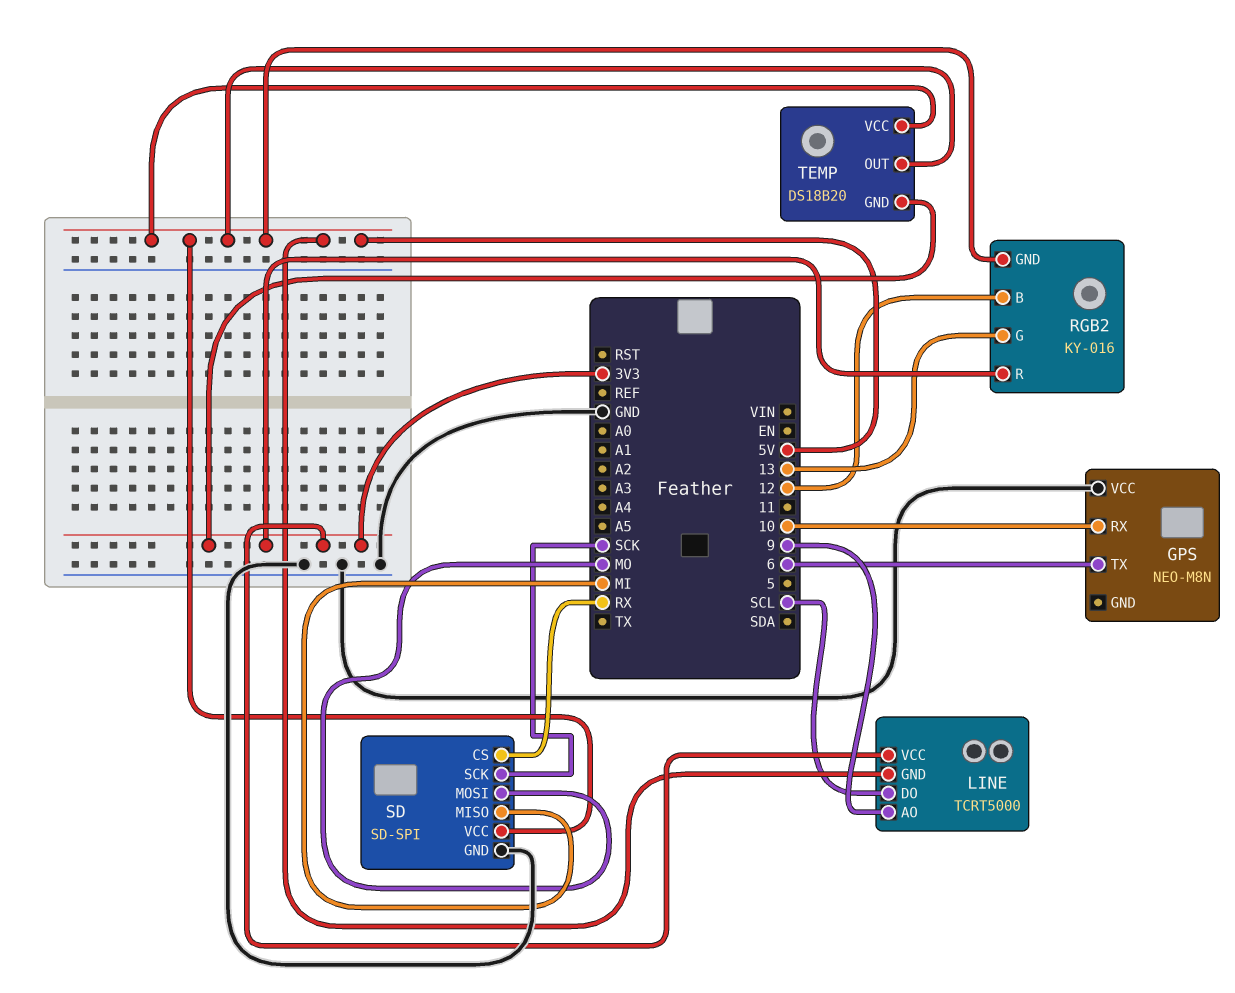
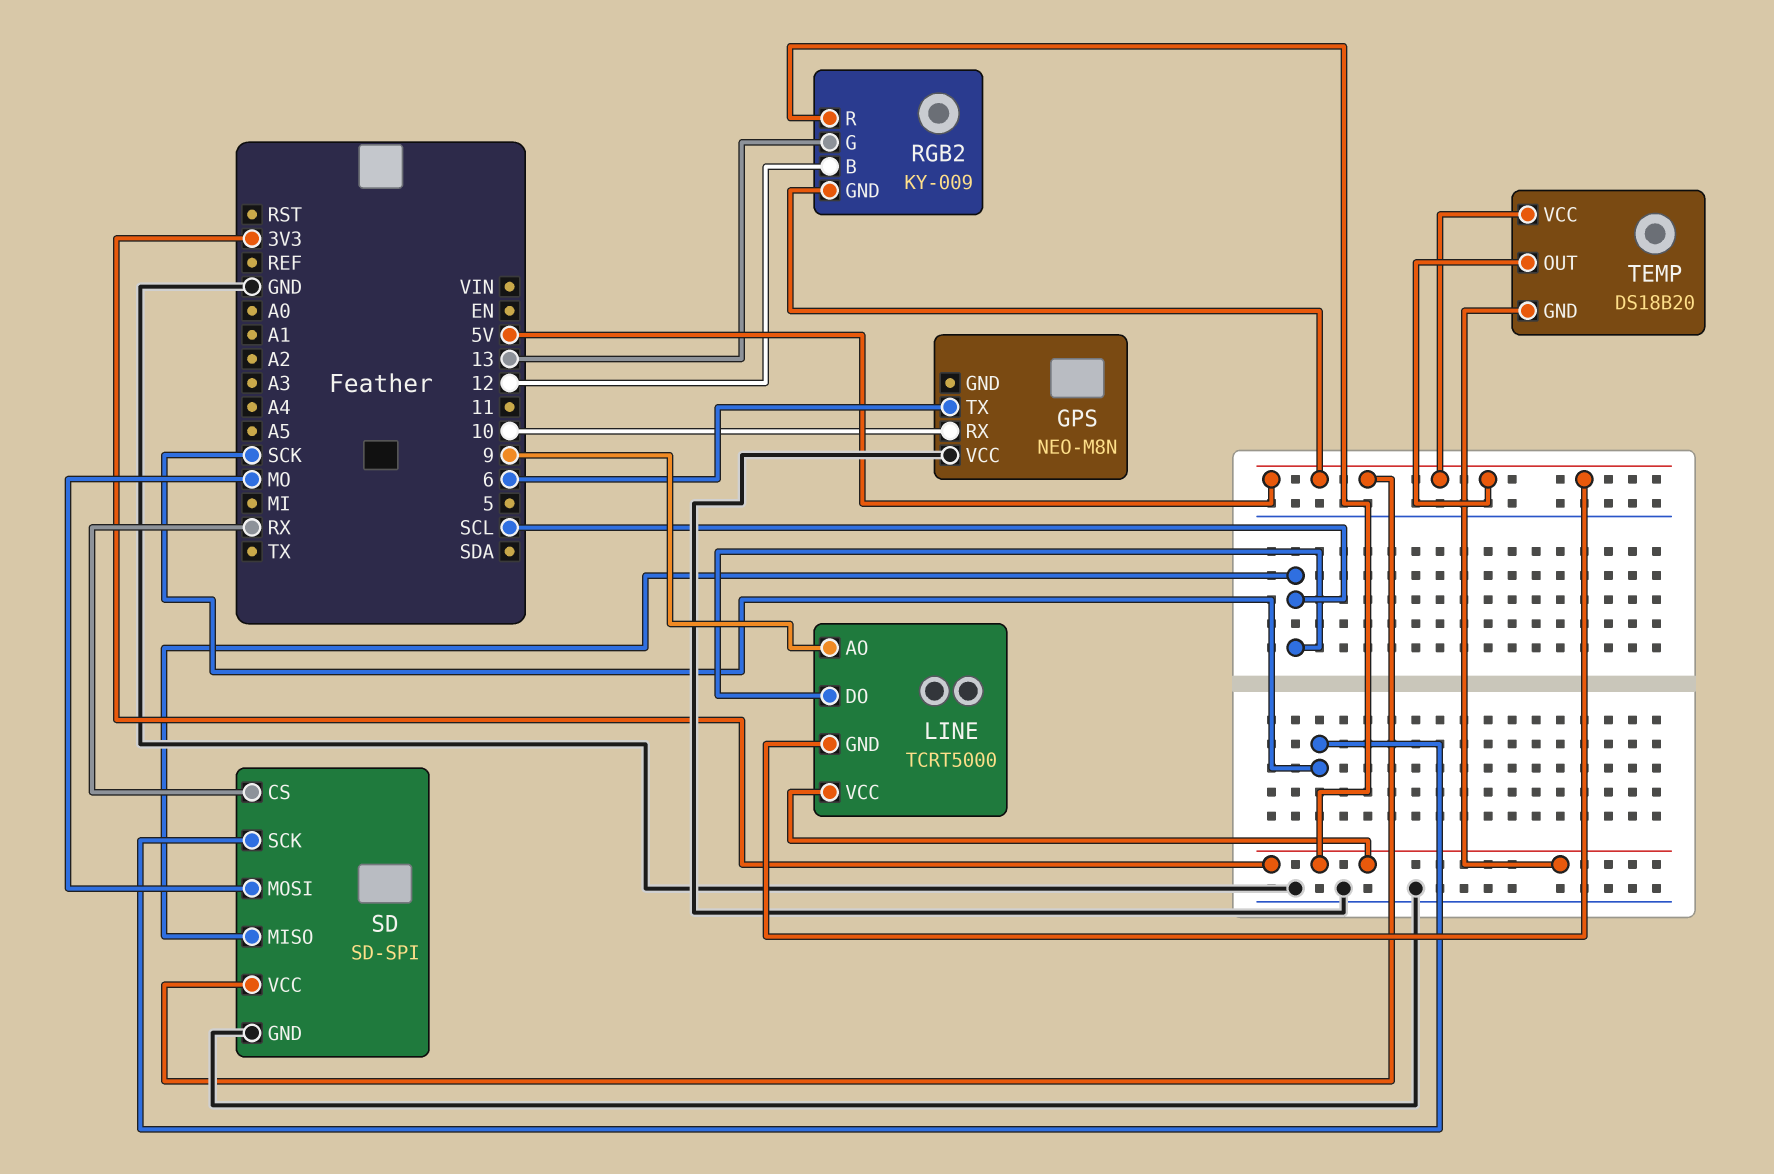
RGB2: KY-016 -> KY-009
SD pin MISO: MI -> SCL

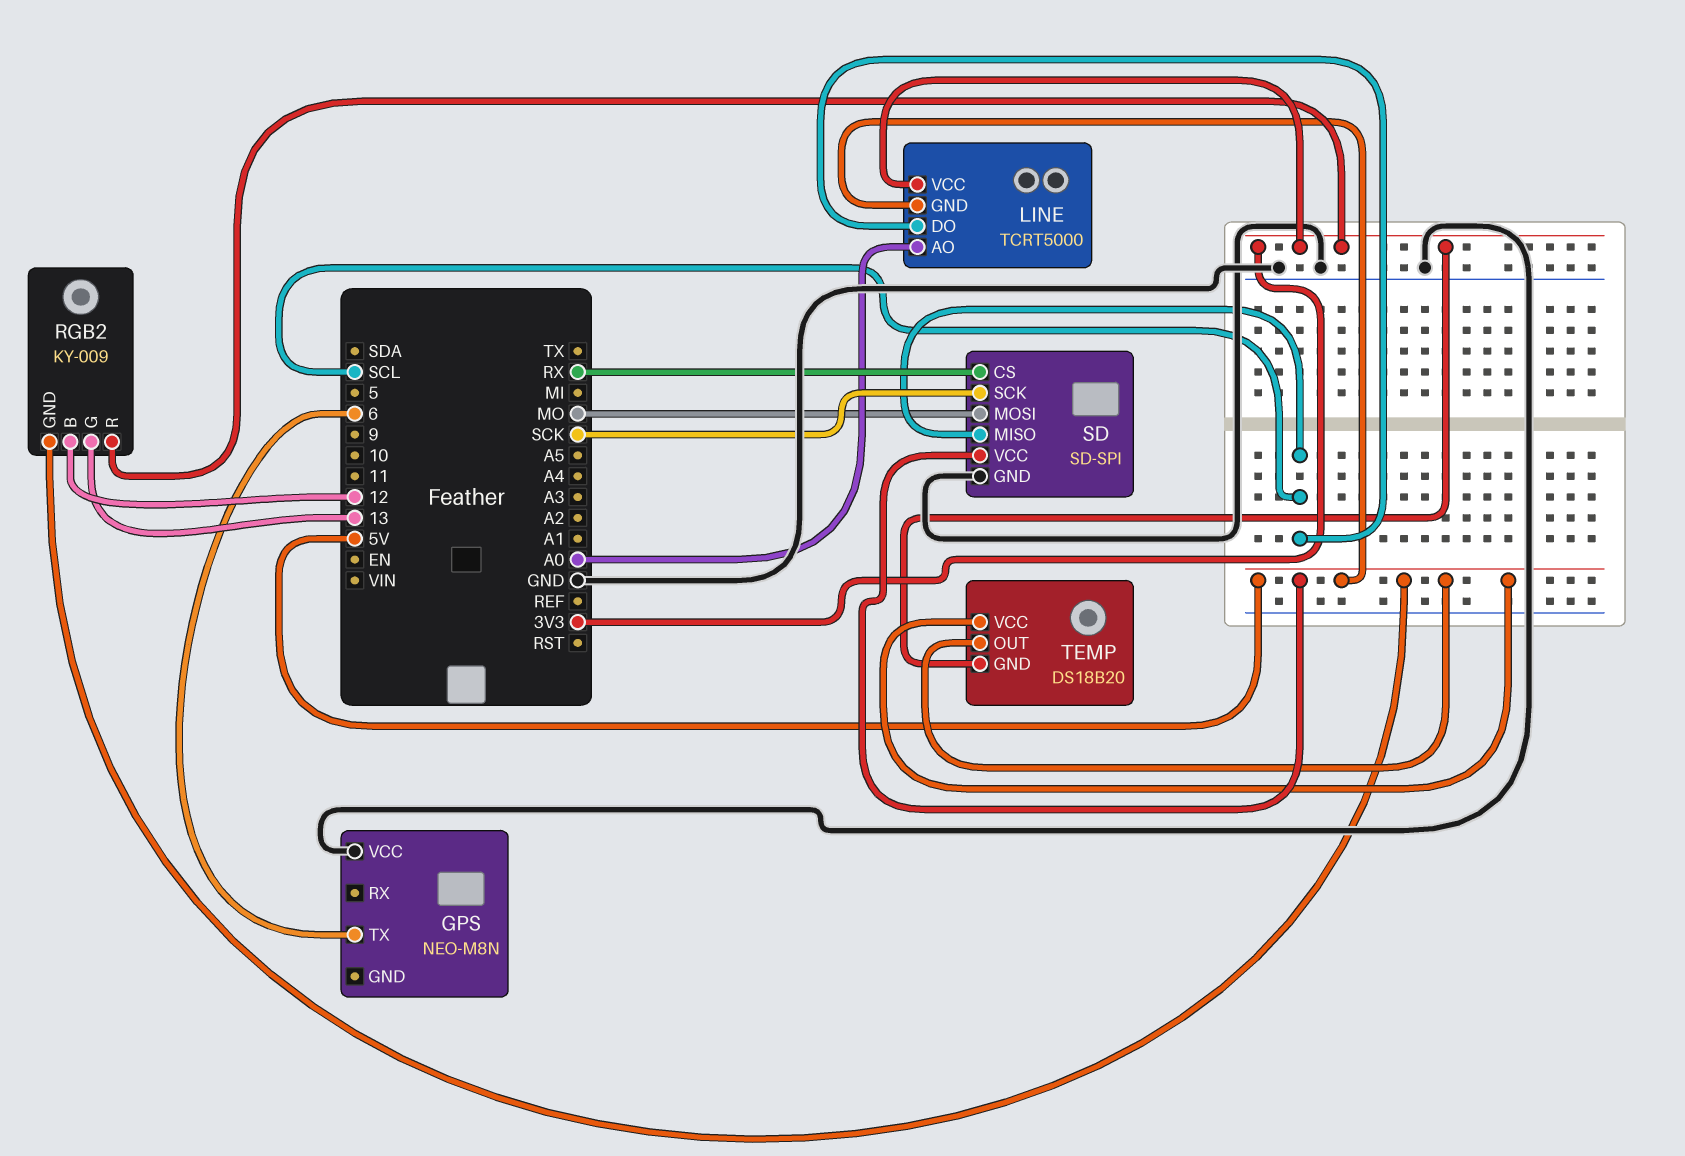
GPS pin RX: 10 -> none
LINE pin AO: 9 -> A0

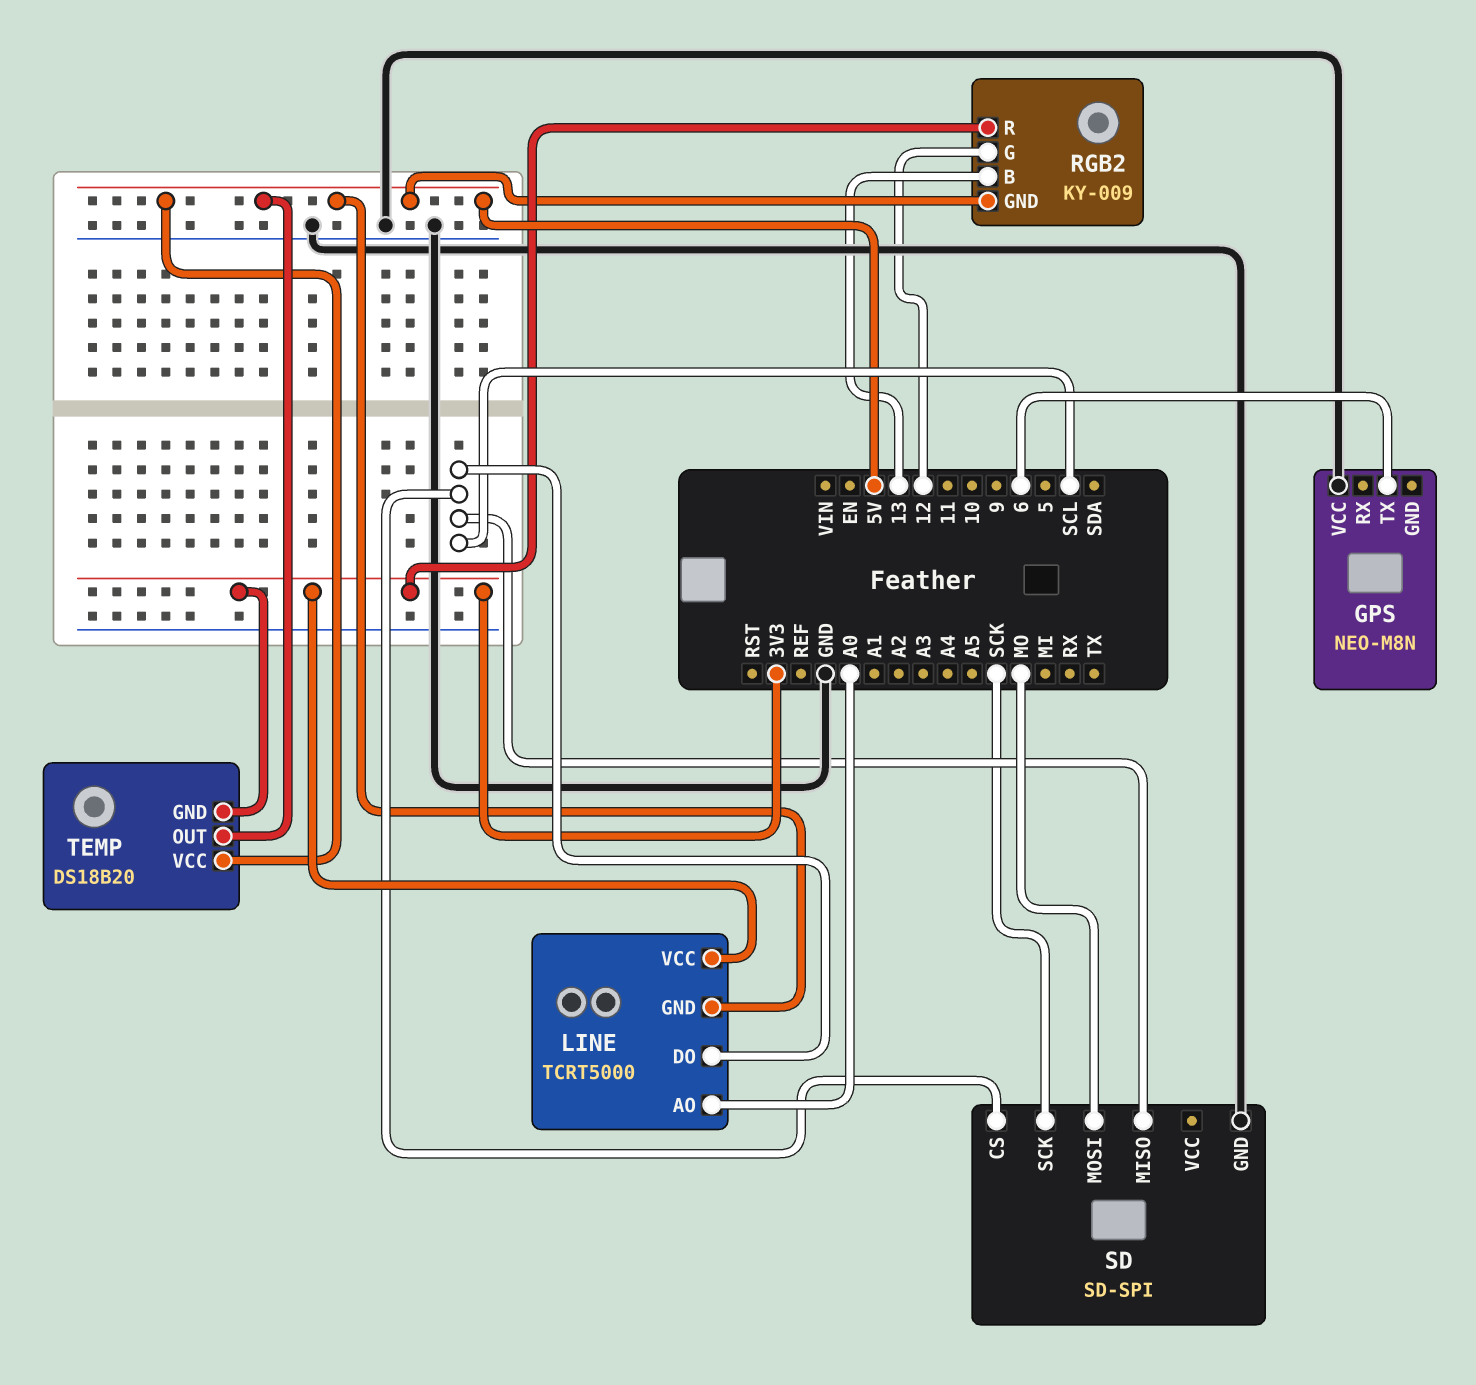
RGB2 pin B: 12 -> 13
RGB2 pin G: 13 -> 12
SD pin CS: RX -> SCL
SD pin VCC: 5V -> none

